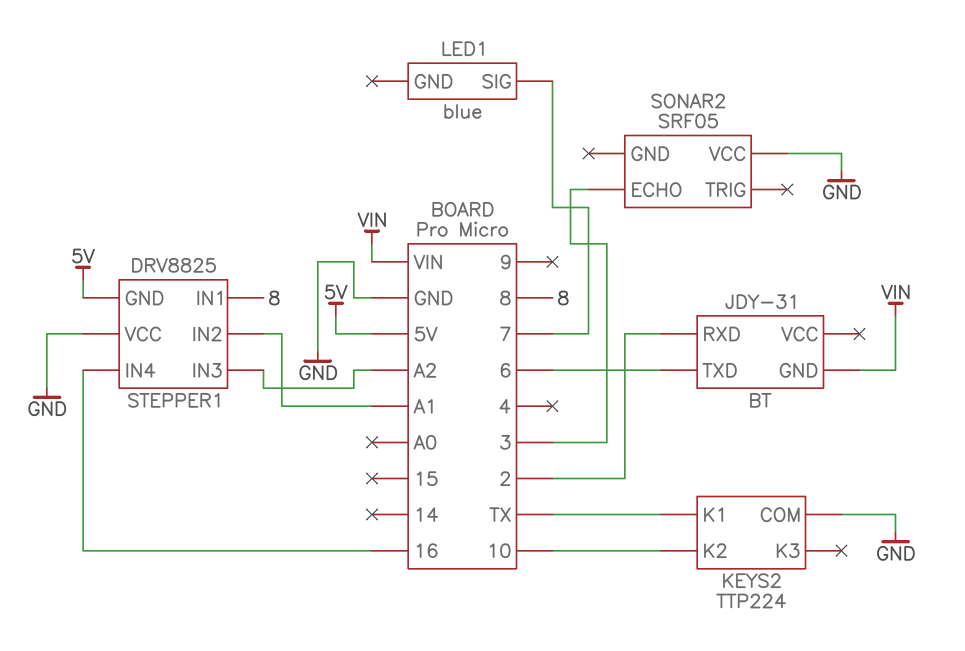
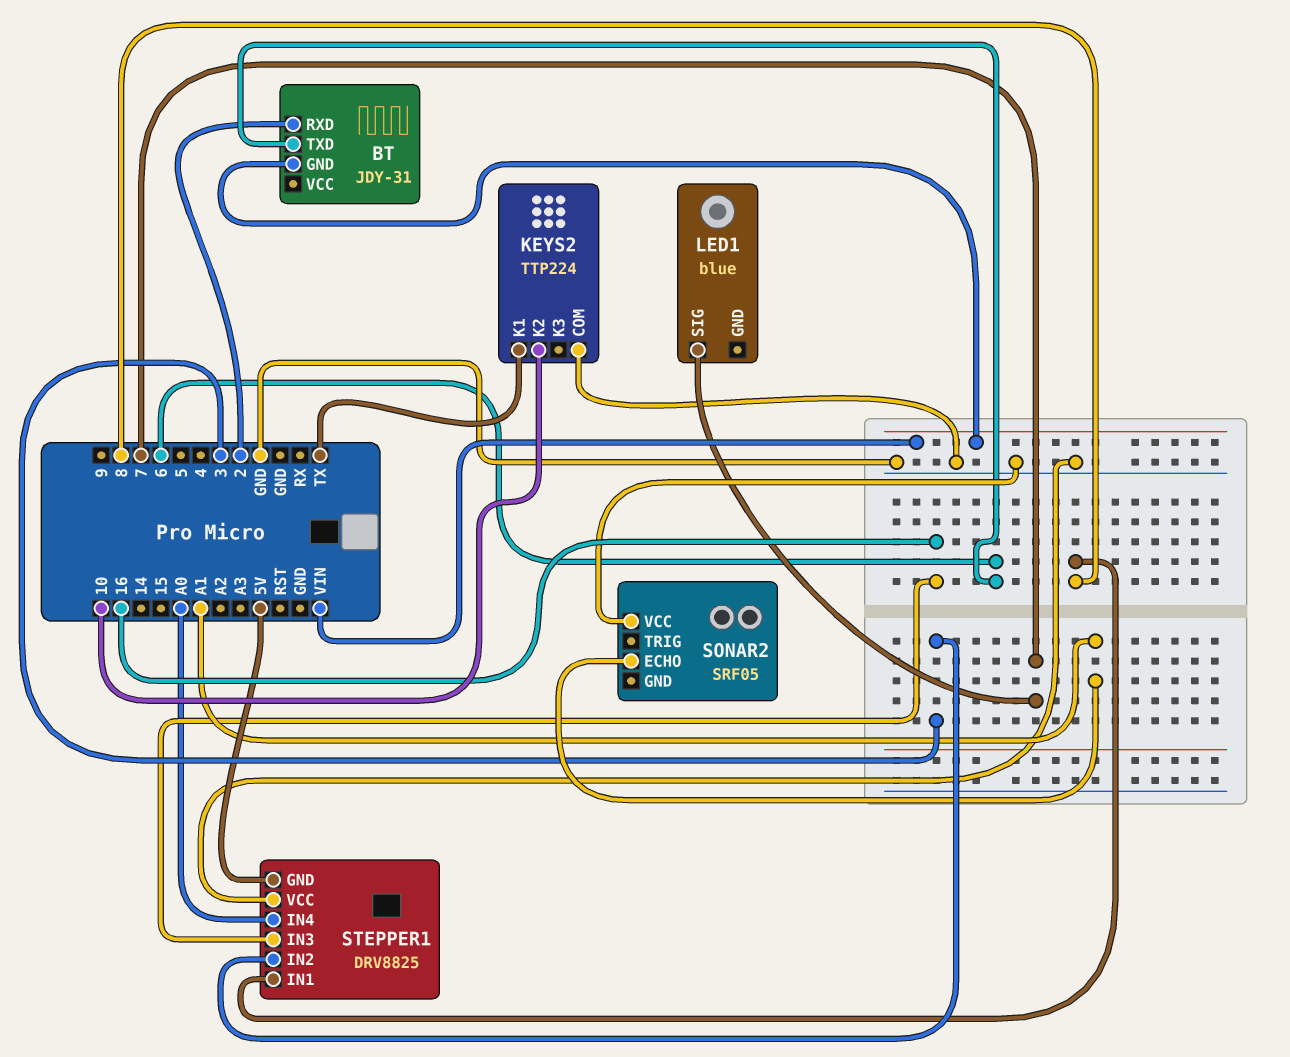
SONAR2 pin ECHO: 3 -> A1
STEPPER1 pin IN2: A1 -> 3
STEPPER1 pin IN3: A2 -> 16
STEPPER1 pin IN4: 16 -> A0

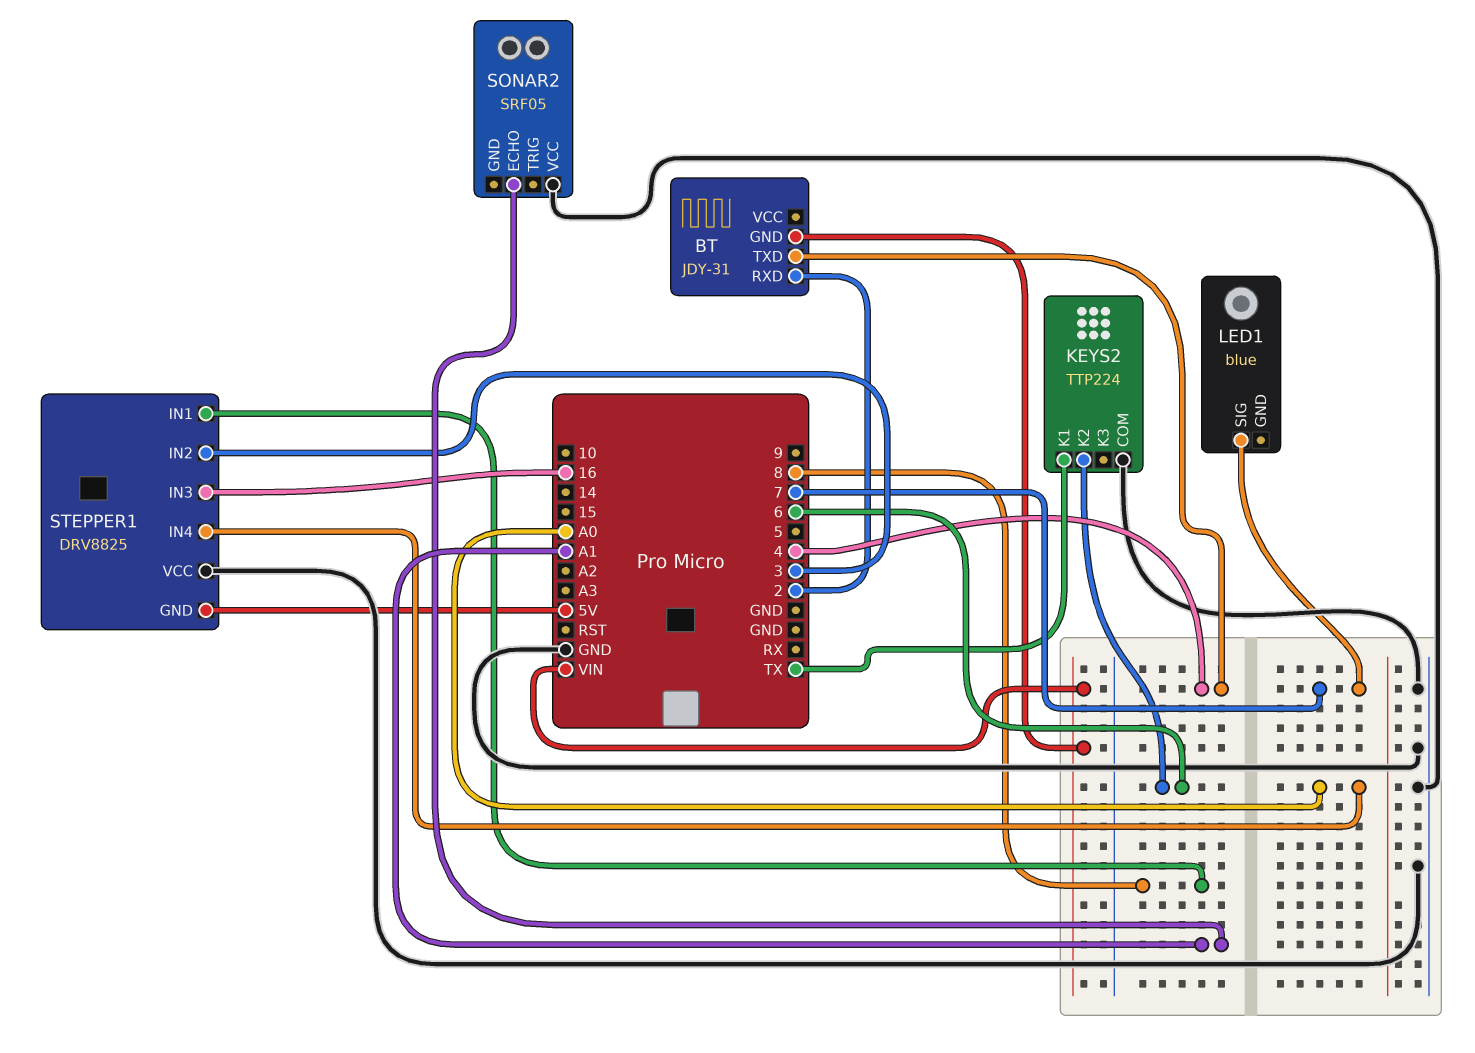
BT pin TXD: 6 -> 4
KEYS2 pin K2: 10 -> 6

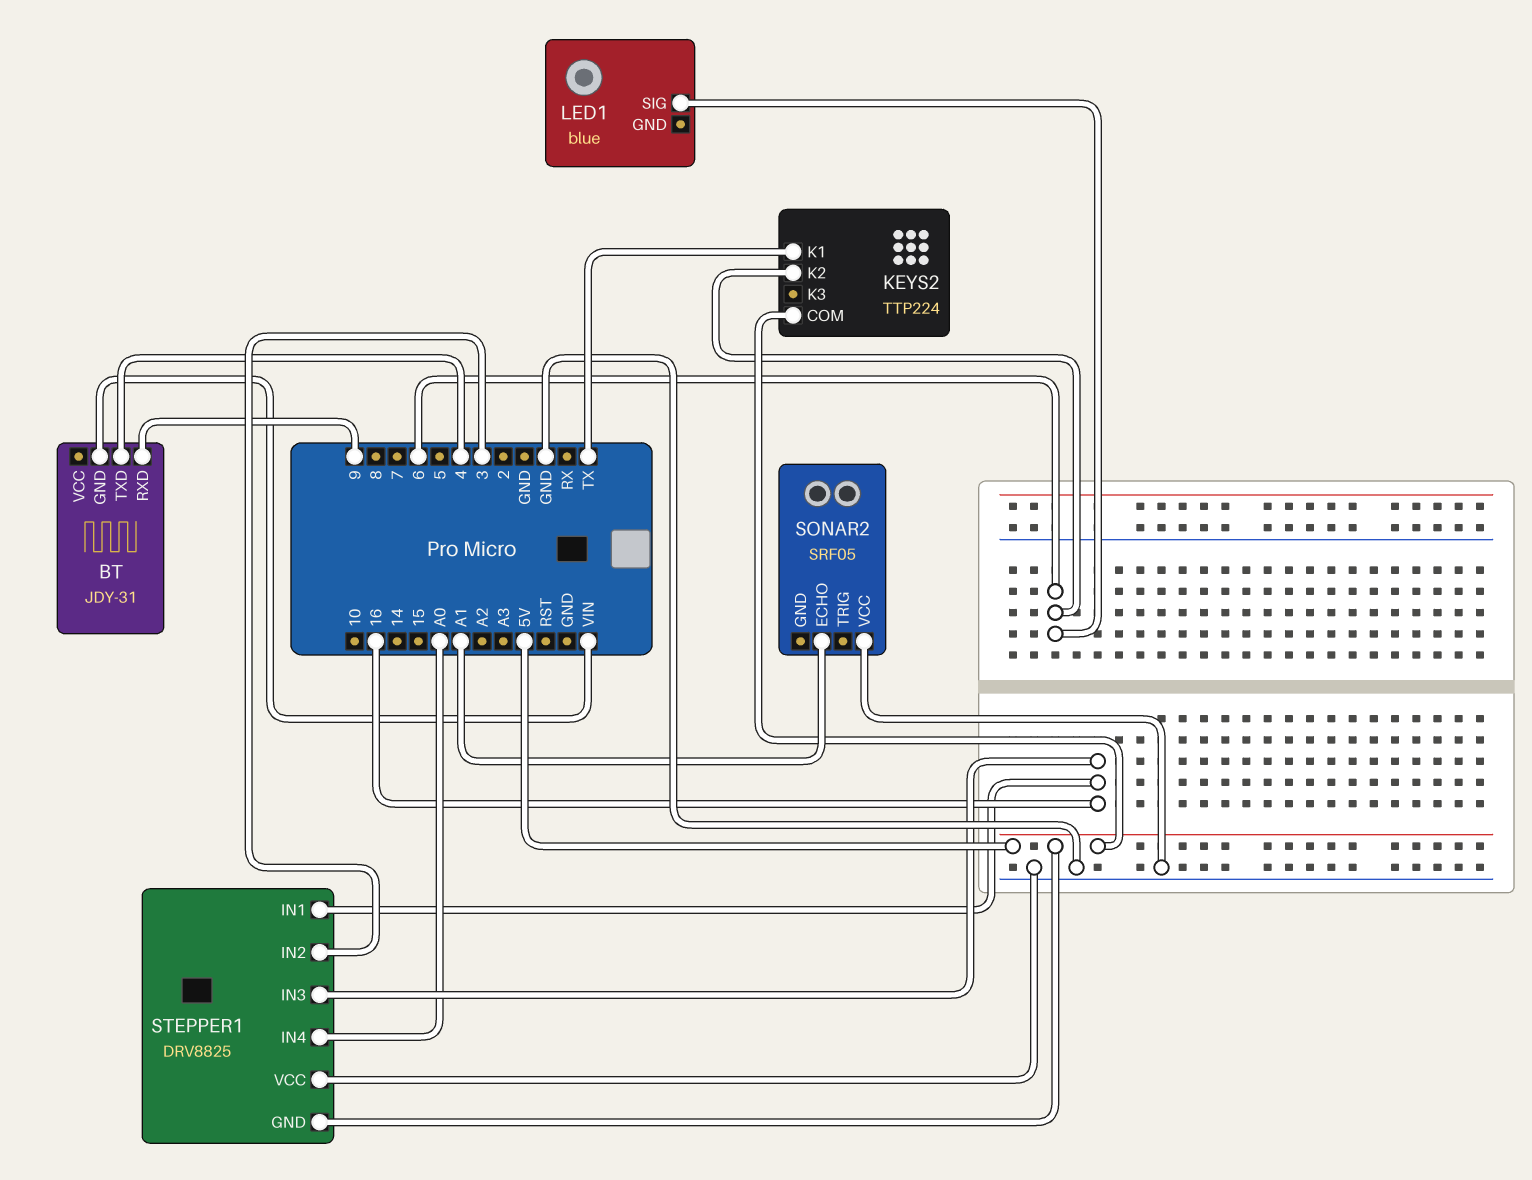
BT pin RXD: 2 -> 9
KEYS2 pin COM: GND -> 5V
LED1 pin SIG: 7 -> 6
STEPPER1 pin IN1: 8 -> 16

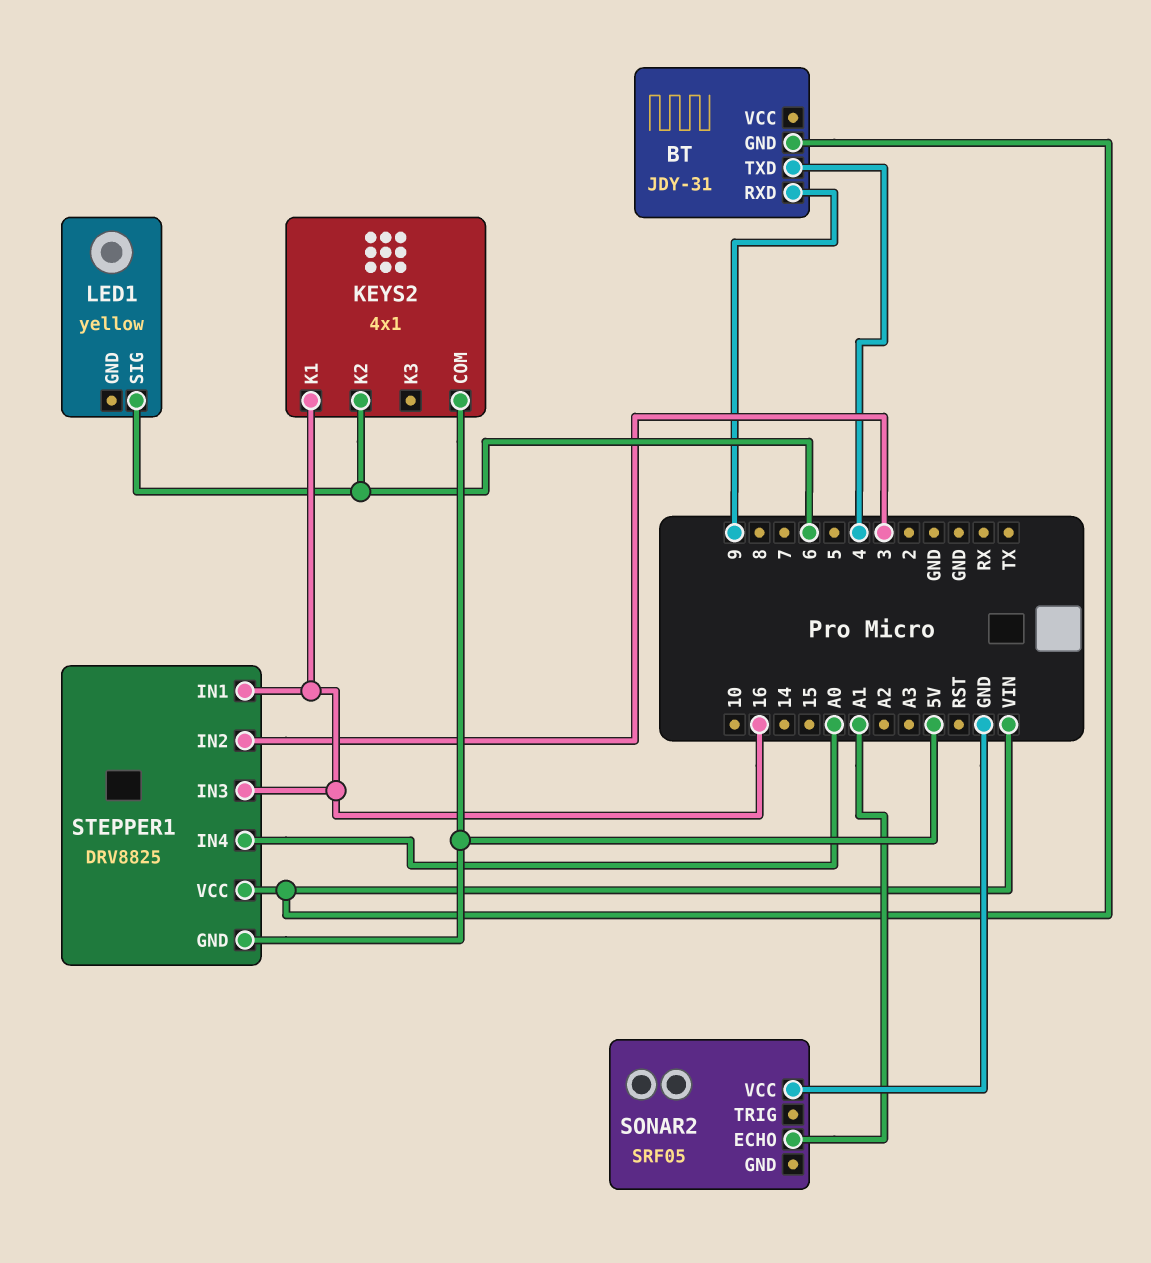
KEYS2: TTP224 -> 4x1
KEYS2 pin K1: TX -> 16
LED1: blue -> yellow
STEPPER1 pin VCC: GND -> VIN

